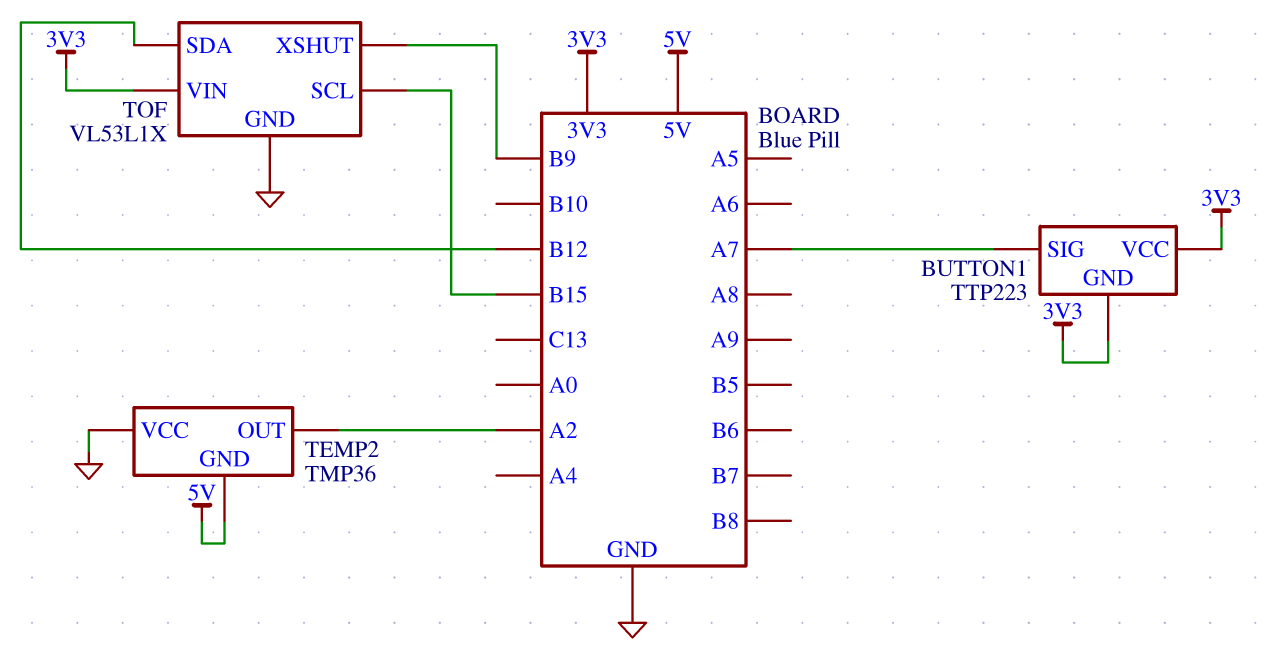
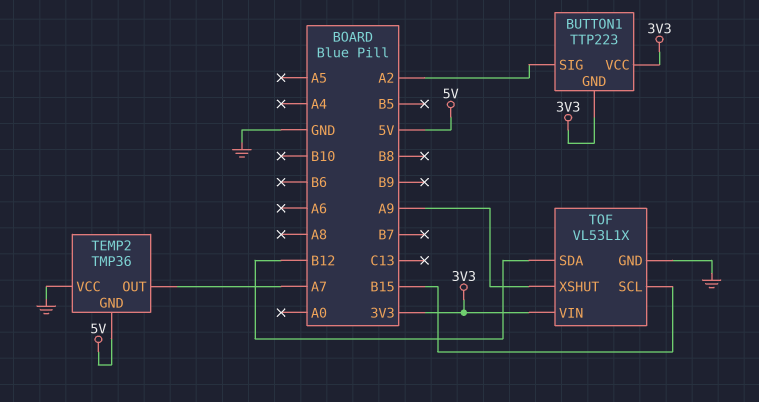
BUTTON1 pin SIG: A7 -> A2
TEMP2 pin OUT: A2 -> A7
TOF pin XSHUT: B9 -> A9

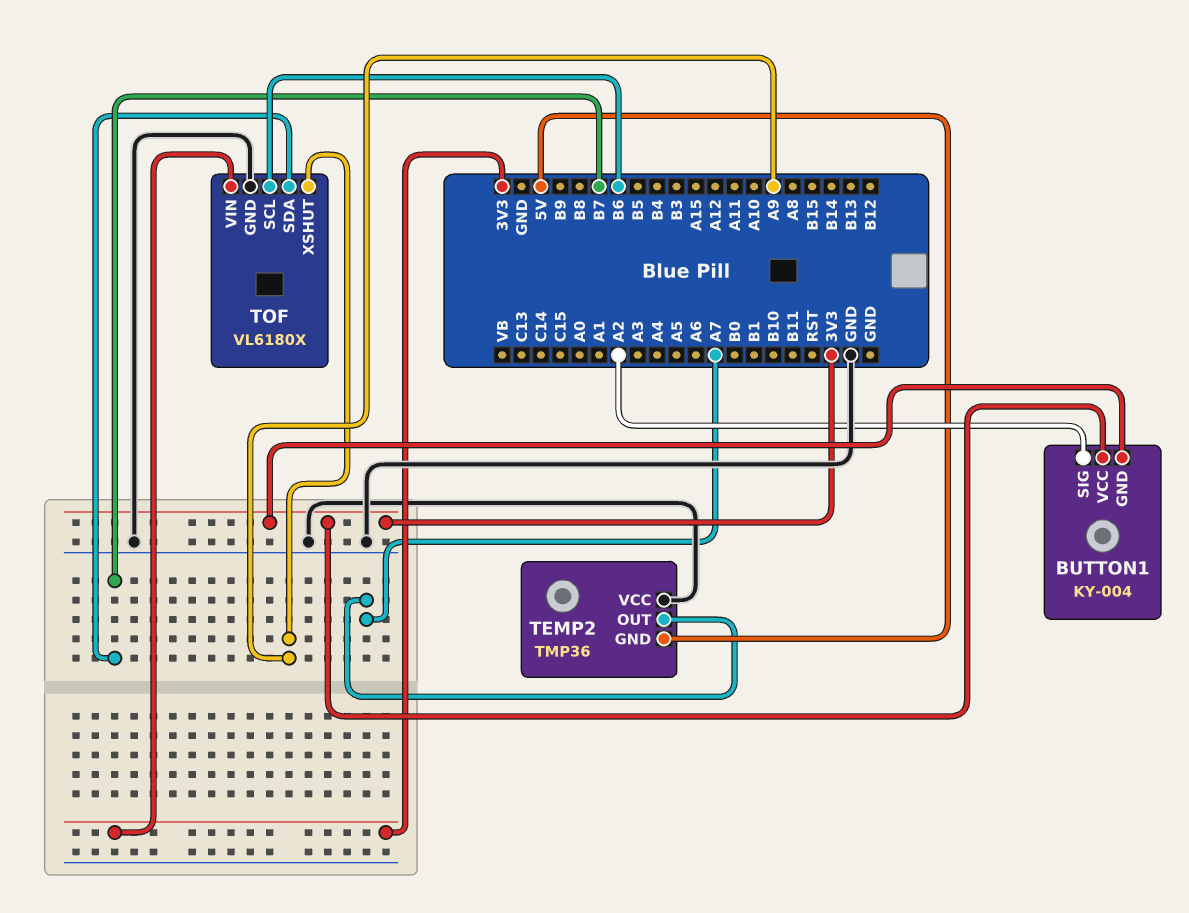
BUTTON1: TTP223 -> KY-004
TOF: VL53L1X -> VL6180X
TOF pin SCL: B15 -> B6
TOF pin SDA: B12 -> B7

